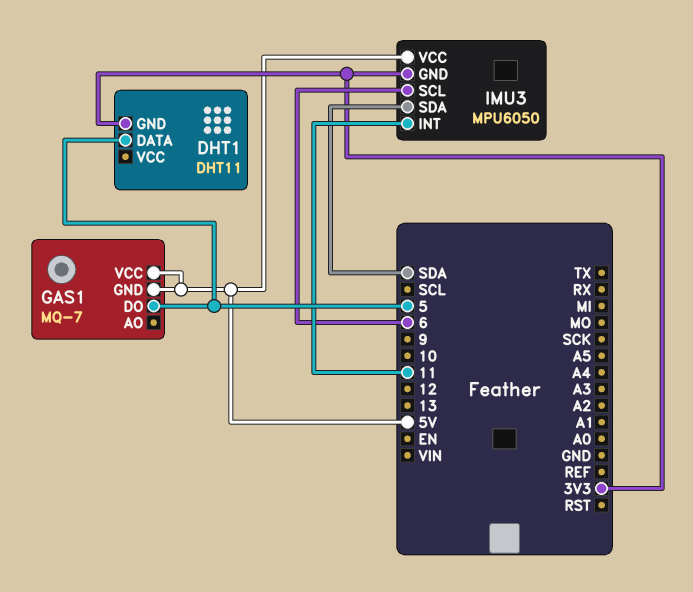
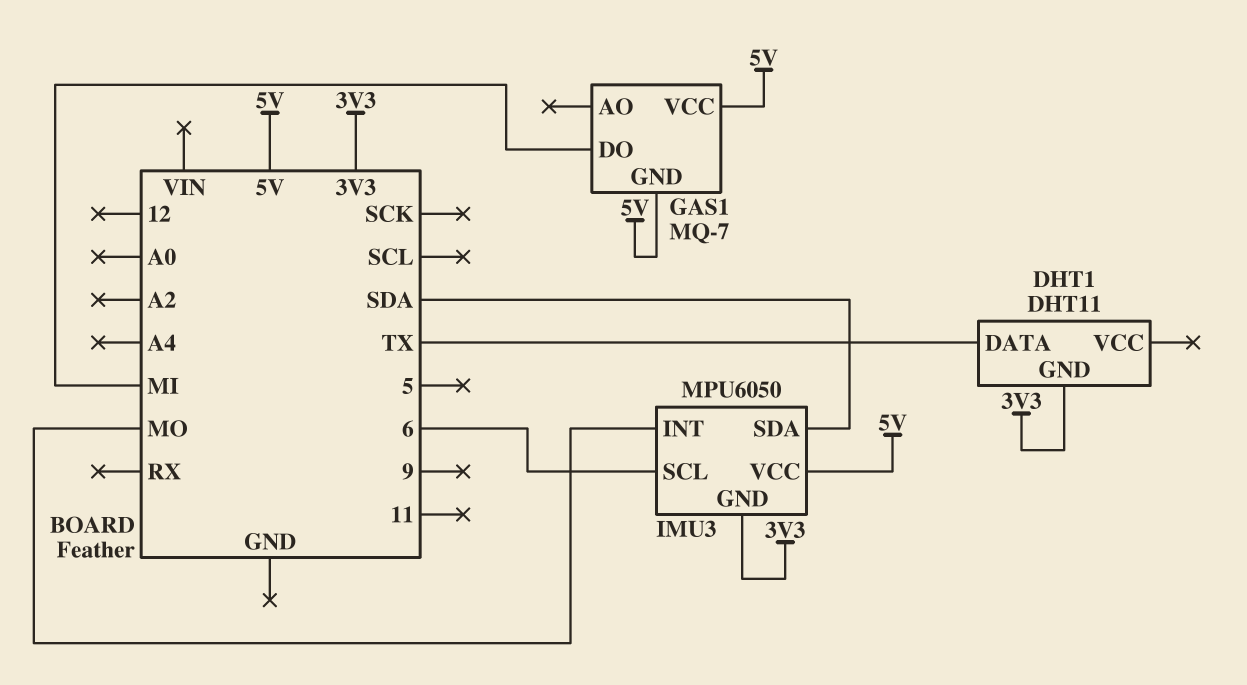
DHT1 pin DATA: 5 -> TX
GAS1 pin DO: 5 -> MI
IMU3 pin INT: 11 -> MO

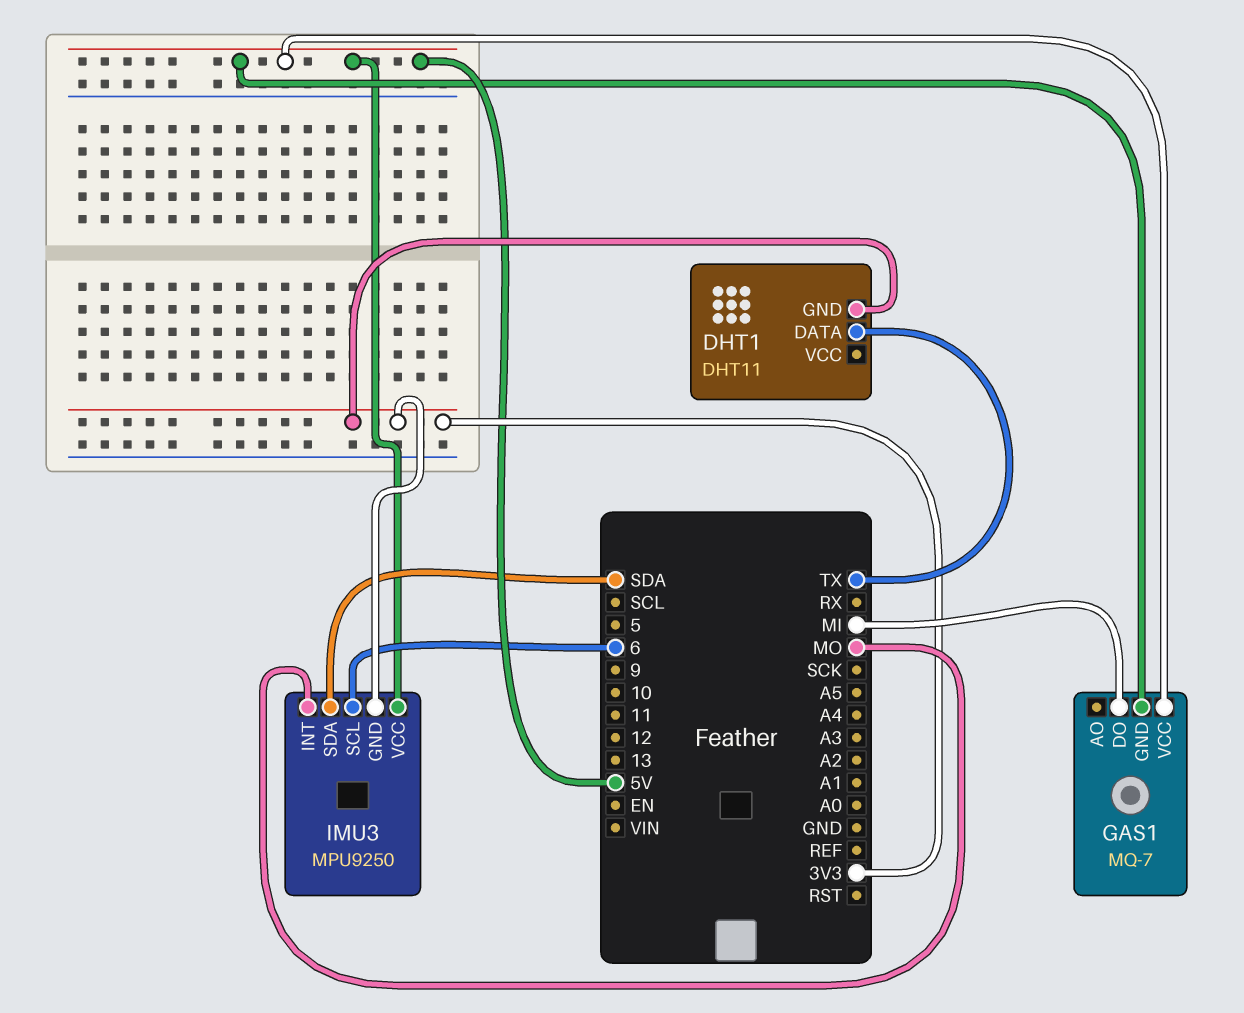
IMU3: MPU6050 -> MPU9250

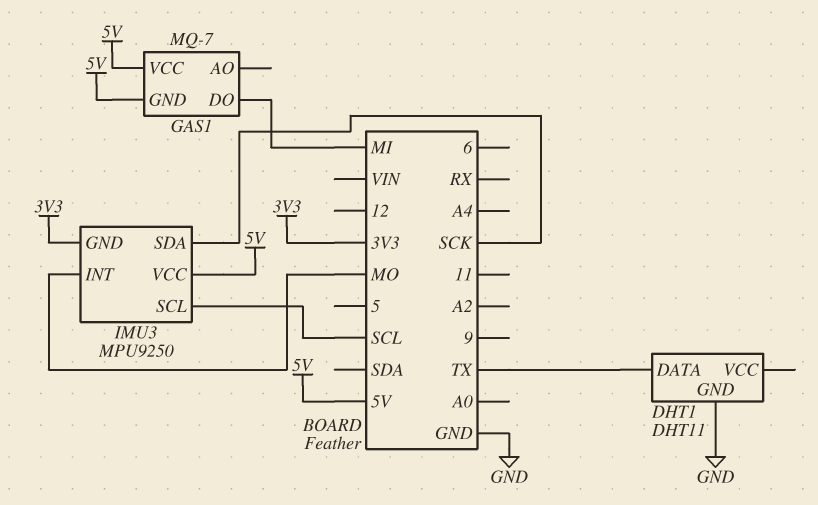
DHT1 pin GND: 3V3 -> GND
IMU3 pin SCL: 6 -> SCL
IMU3 pin SDA: SDA -> SCK

